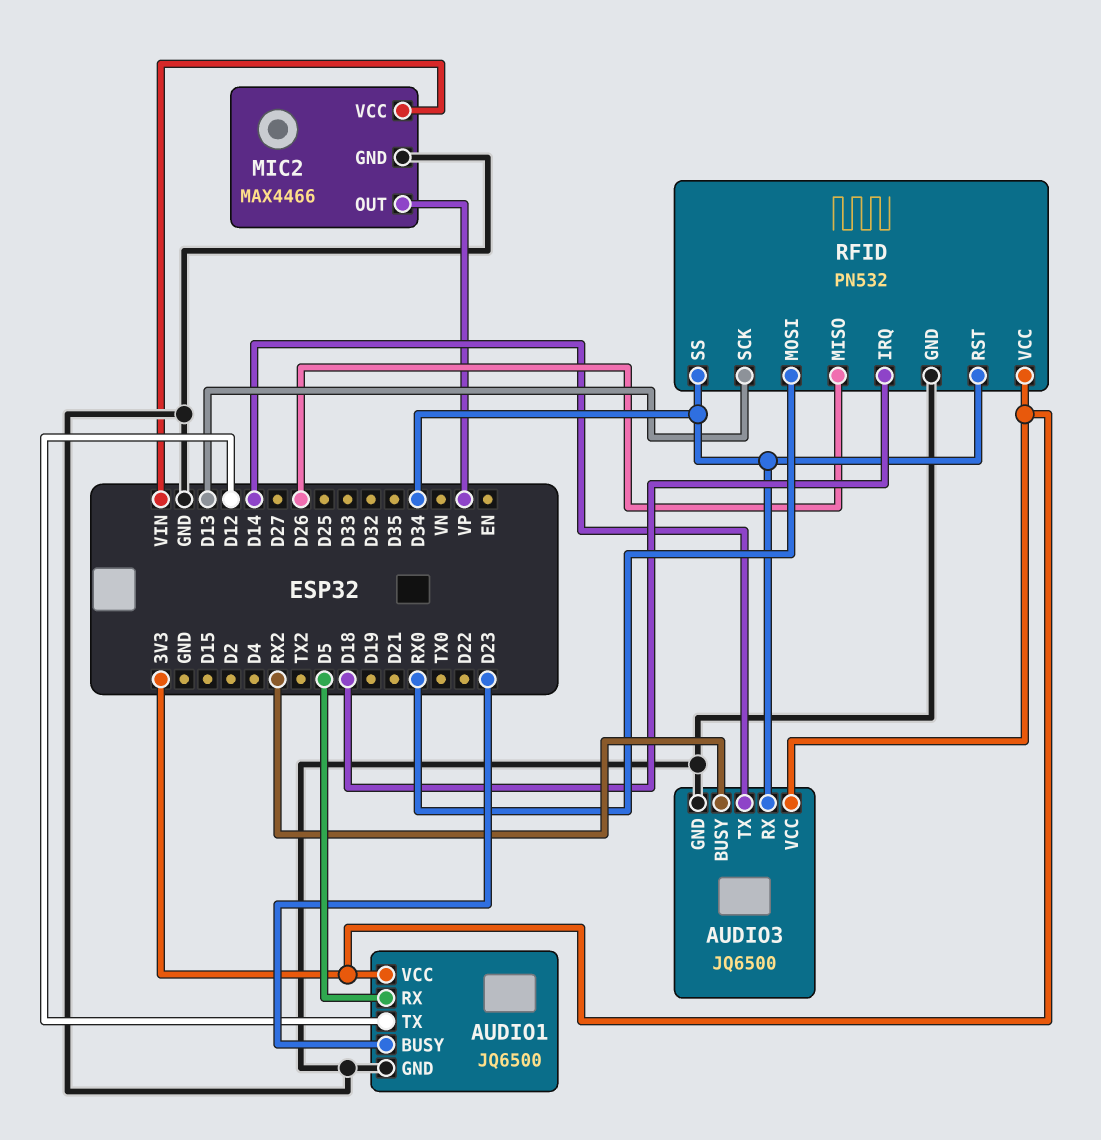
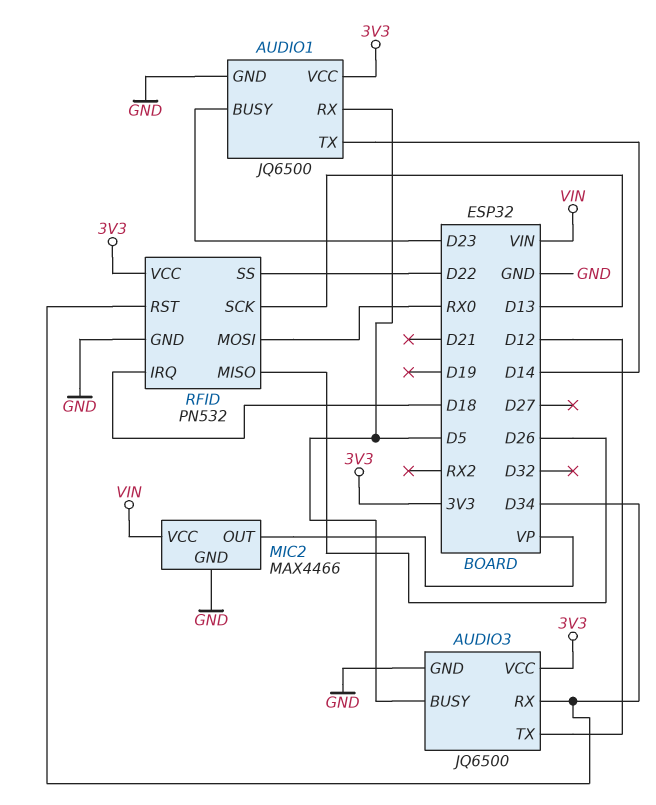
AUDIO1 pin TX: D12 -> D14
AUDIO3 pin BUSY: RX2 -> D5
AUDIO3 pin TX: D14 -> D12
RFID pin SS: D34 -> D22

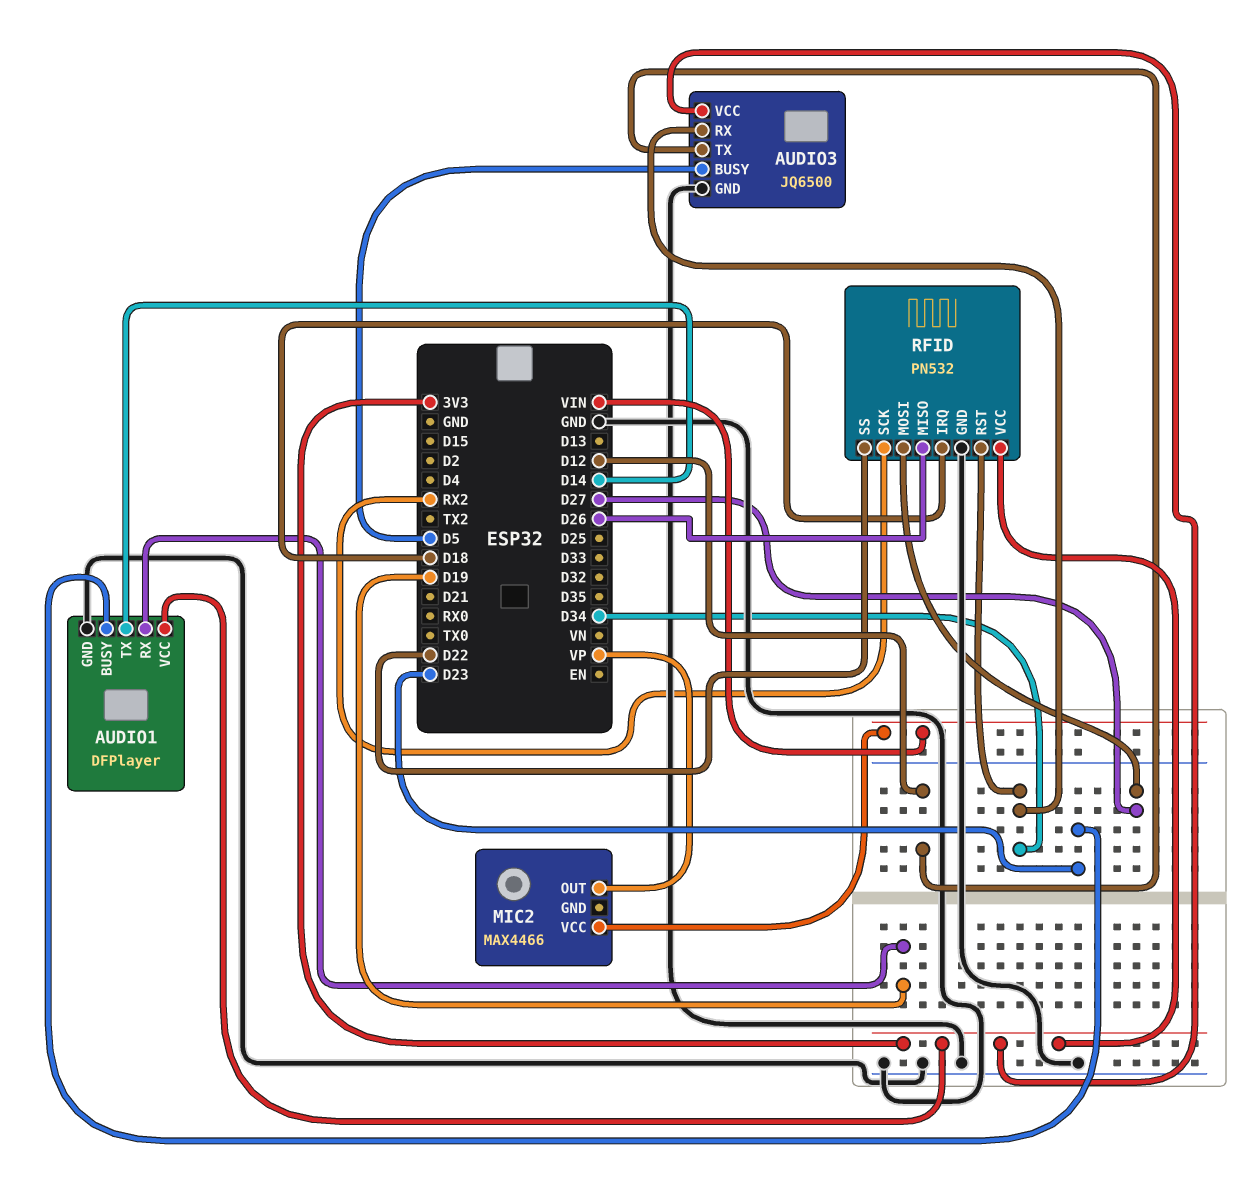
AUDIO1: JQ6500 -> DFPlayer
AUDIO1 pin RX: D5 -> D19
MIC2 pin GND: GND -> none
RFID pin MOSI: RX0 -> D27
RFID pin SCK: D13 -> RX2

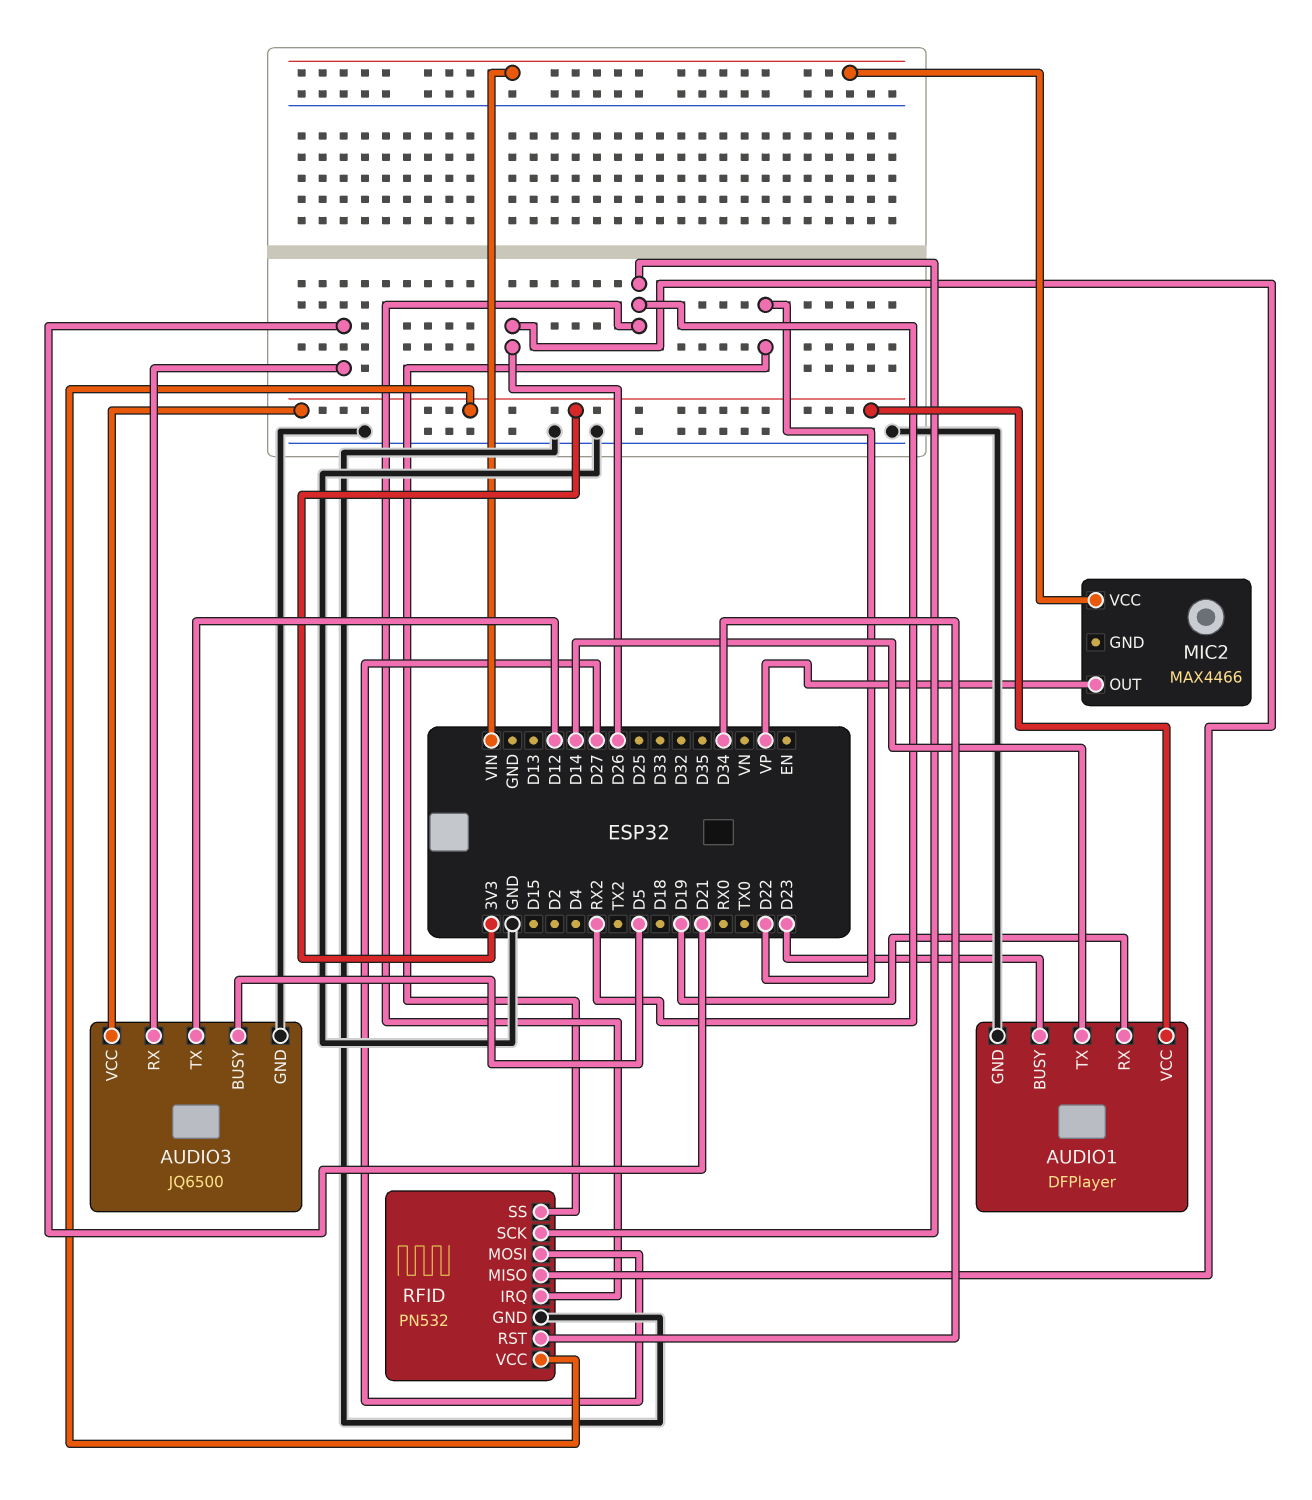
AUDIO3 pin RX: D34 -> D21
RFID pin IRQ: D18 -> RX2

